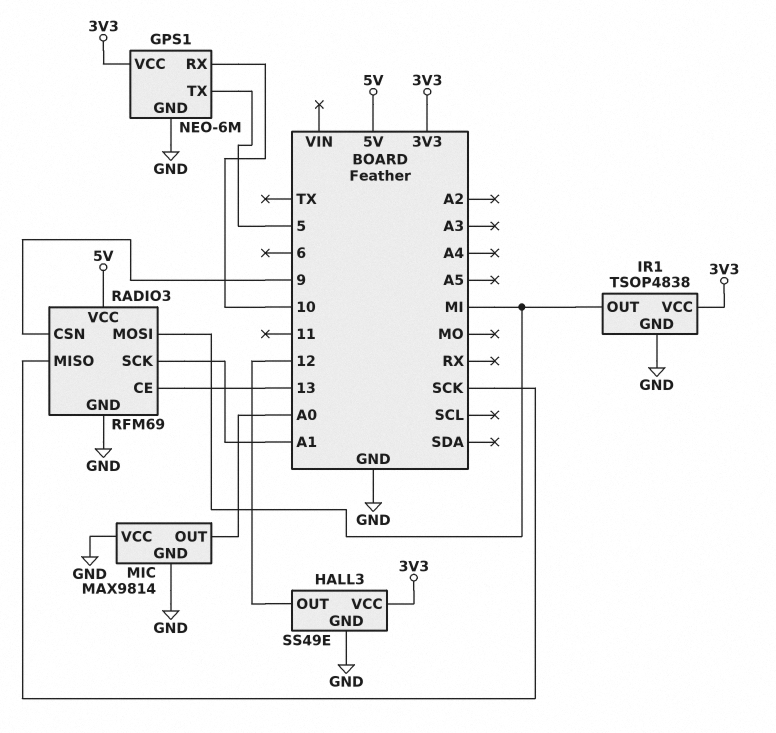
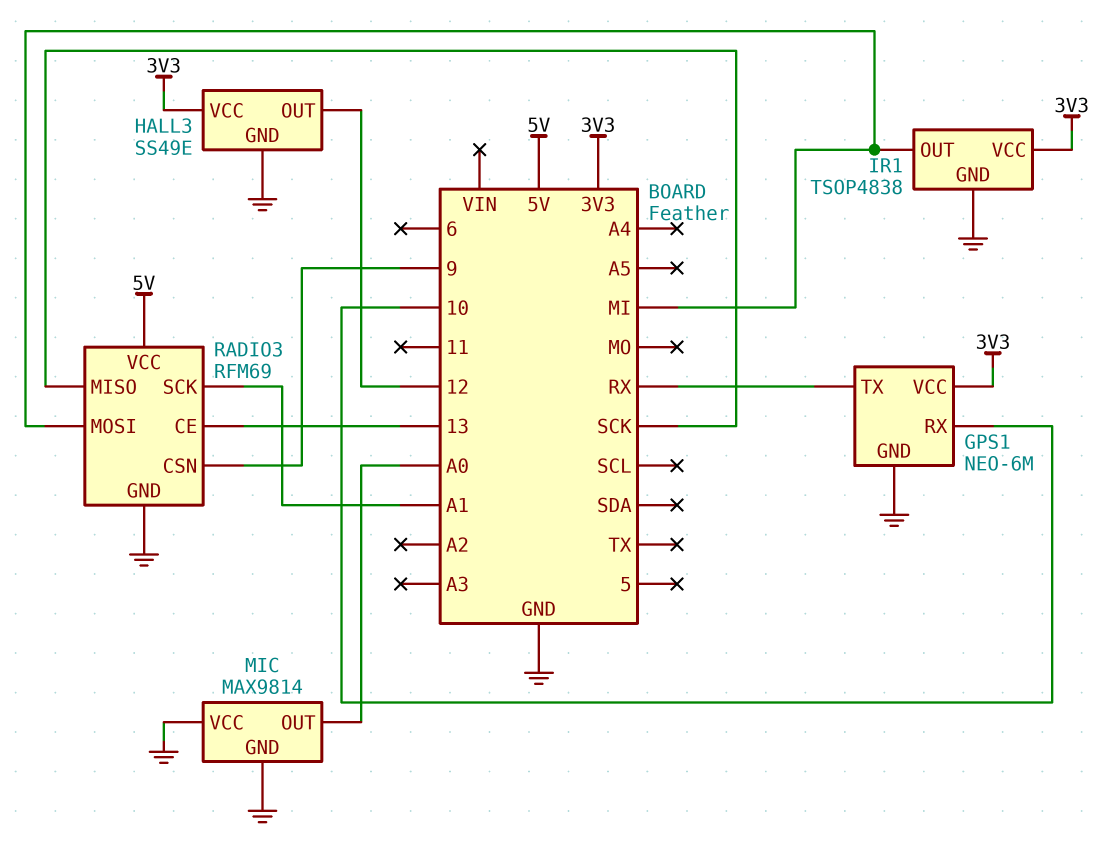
GPS1 pin TX: 5 -> RX

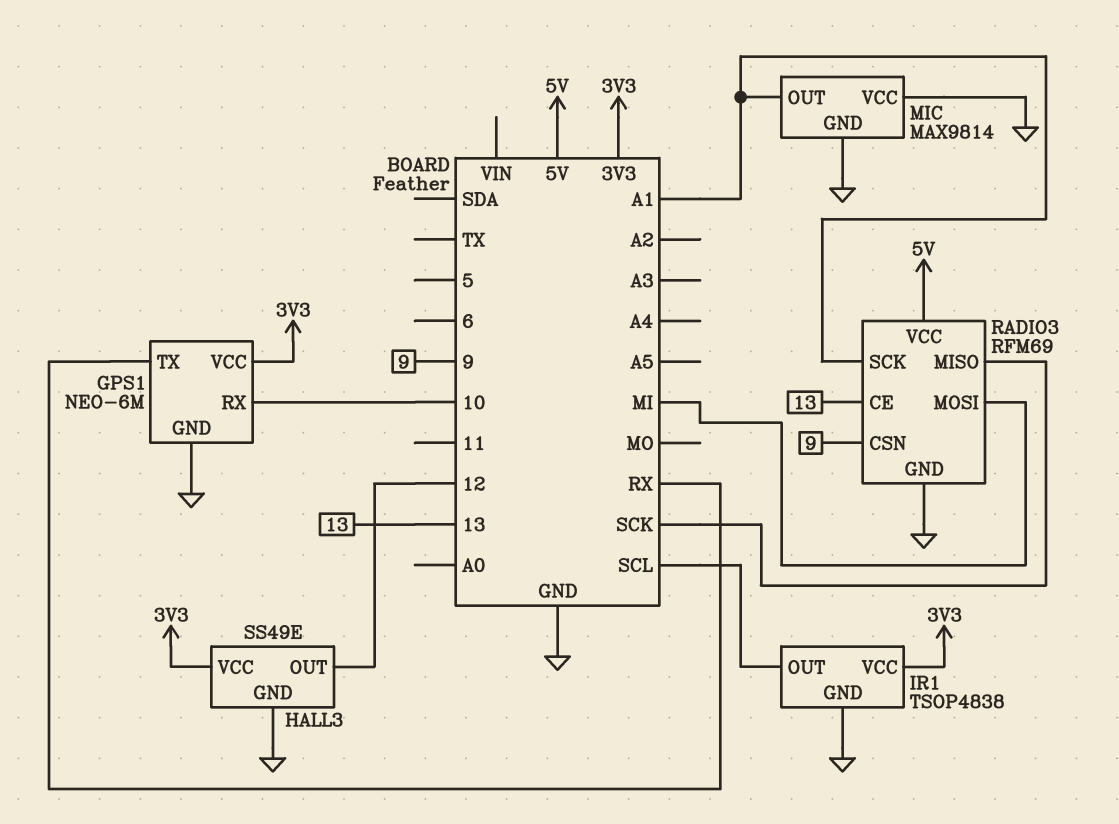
IR1 pin OUT: MI -> SCL
MIC pin OUT: A0 -> A1

